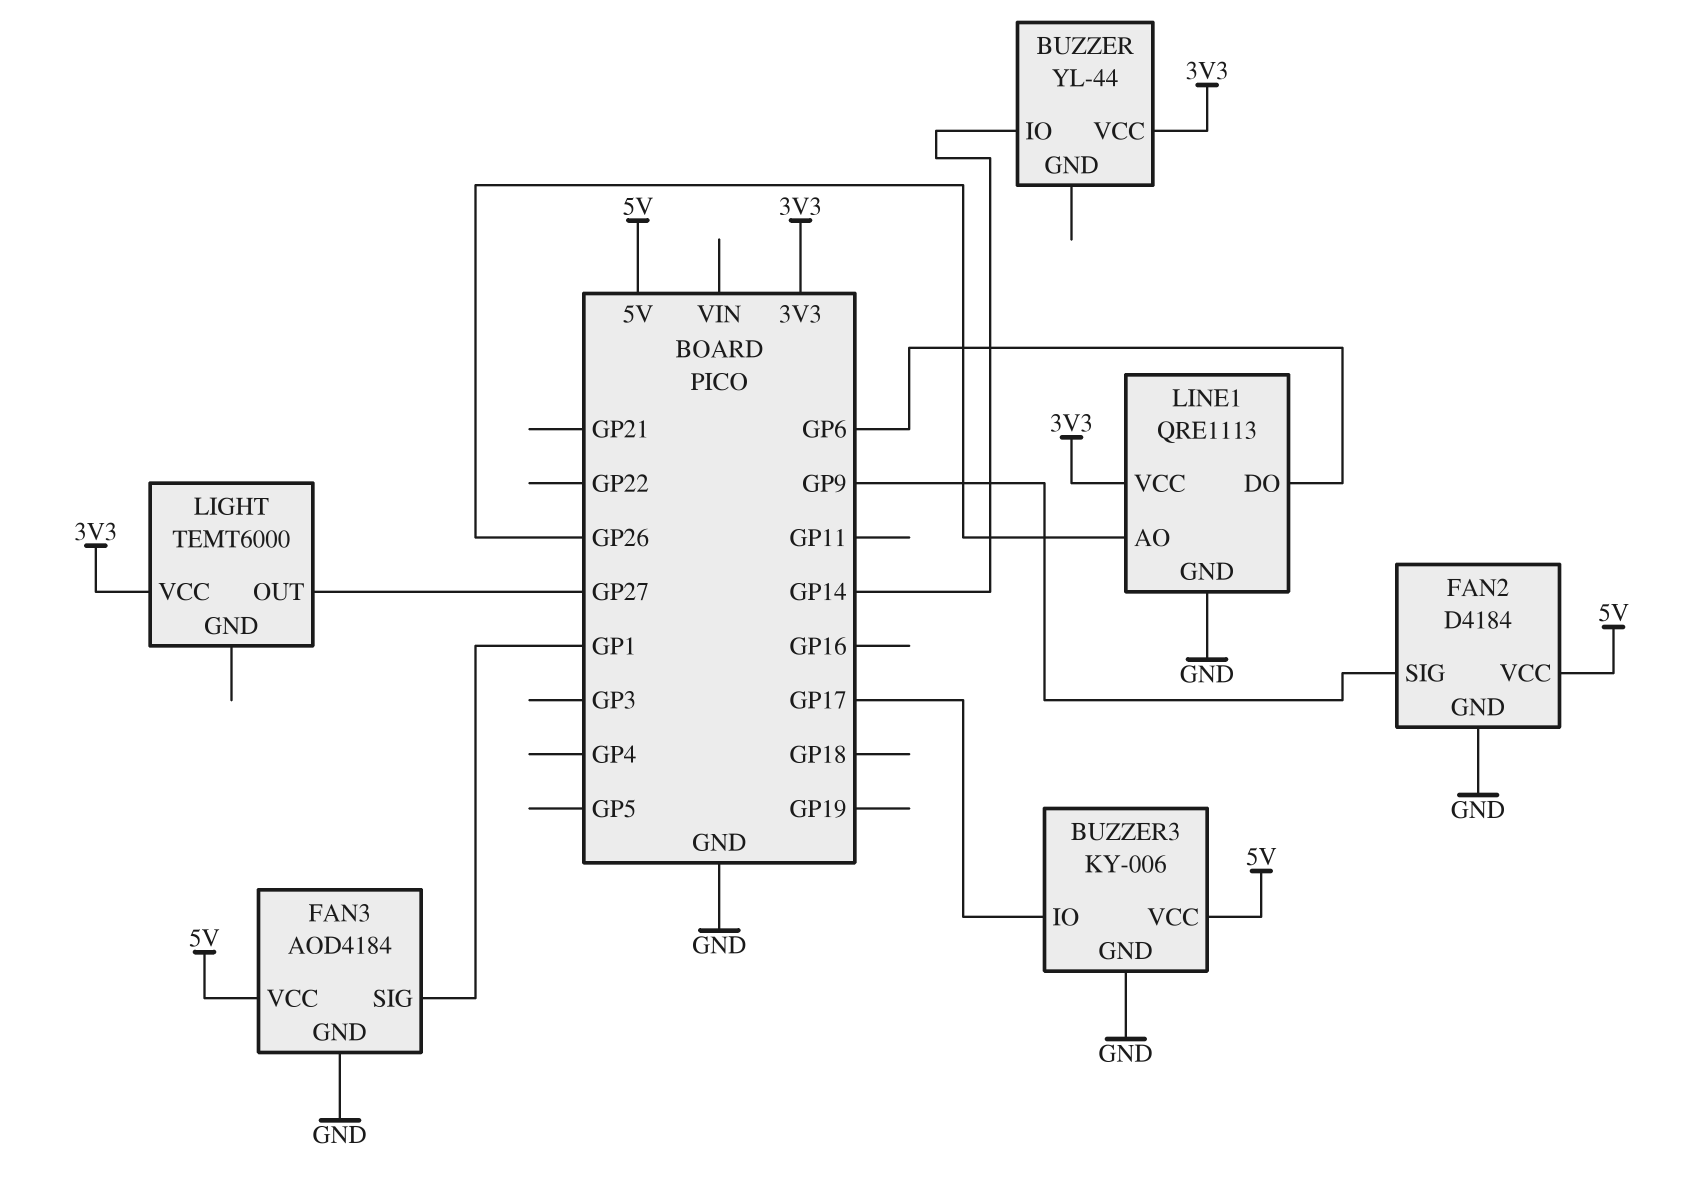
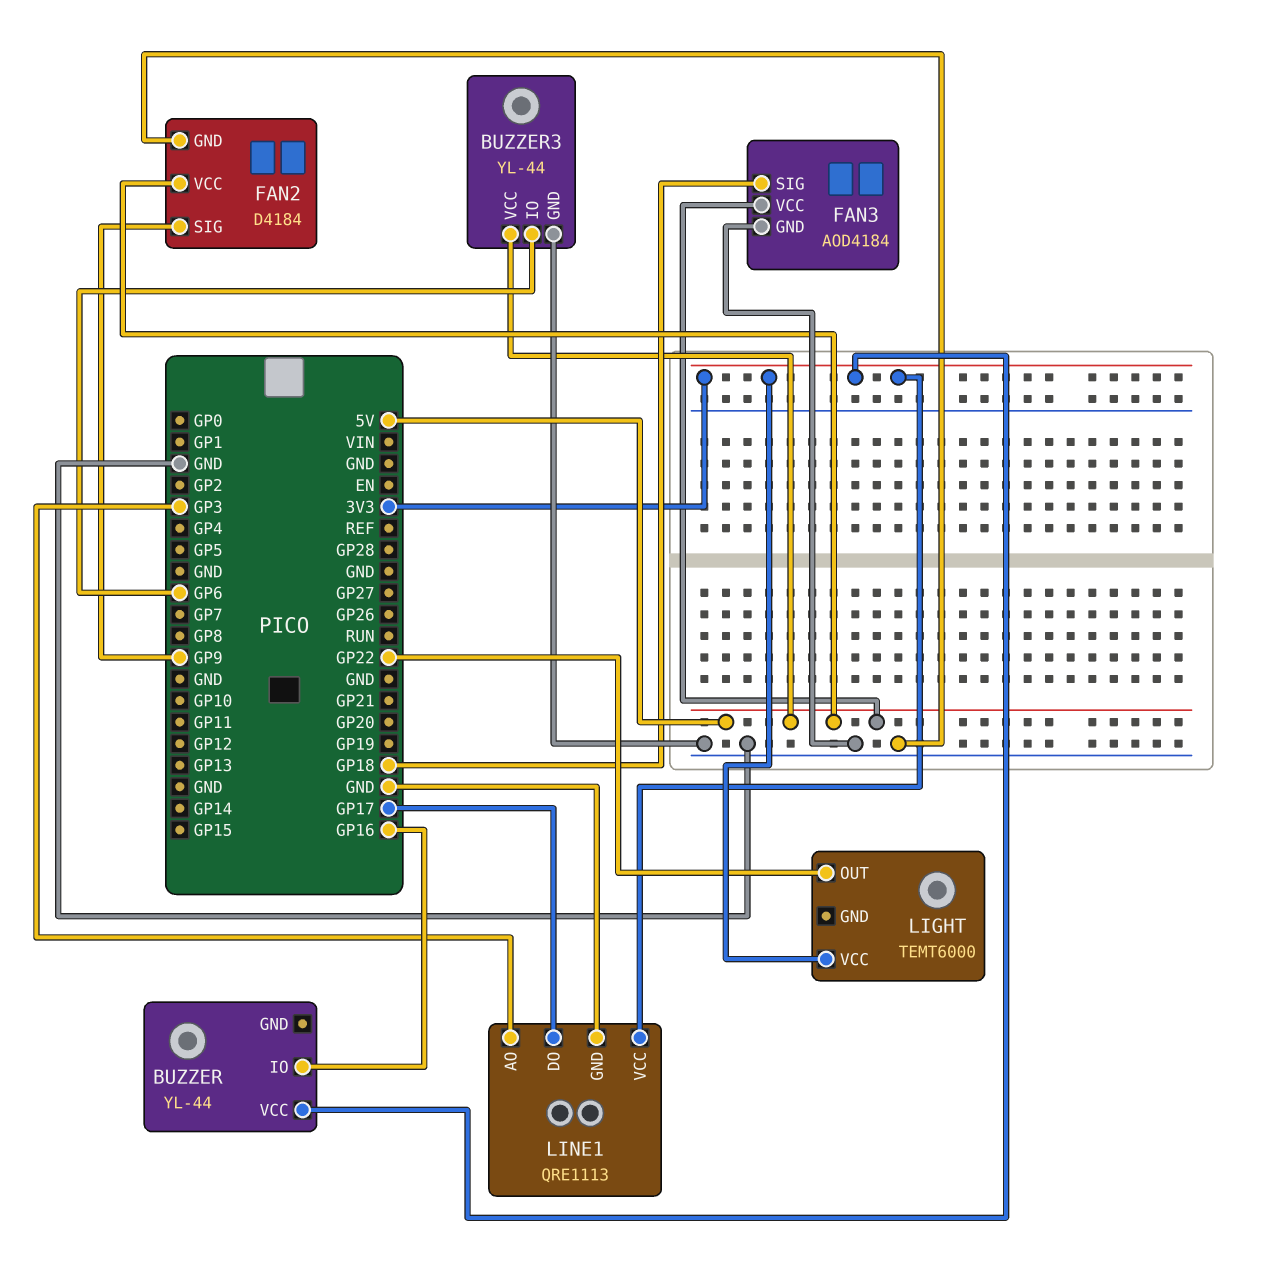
BUZZER pin IO: GP14 -> GP16
BUZZER3: KY-006 -> YL-44
BUZZER3 pin IO: GP17 -> GP6
FAN3 pin SIG: GP1 -> GP18
LIGHT pin OUT: GP27 -> GP22
LINE1 pin AO: GP26 -> GP3
LINE1 pin DO: GP6 -> GP17

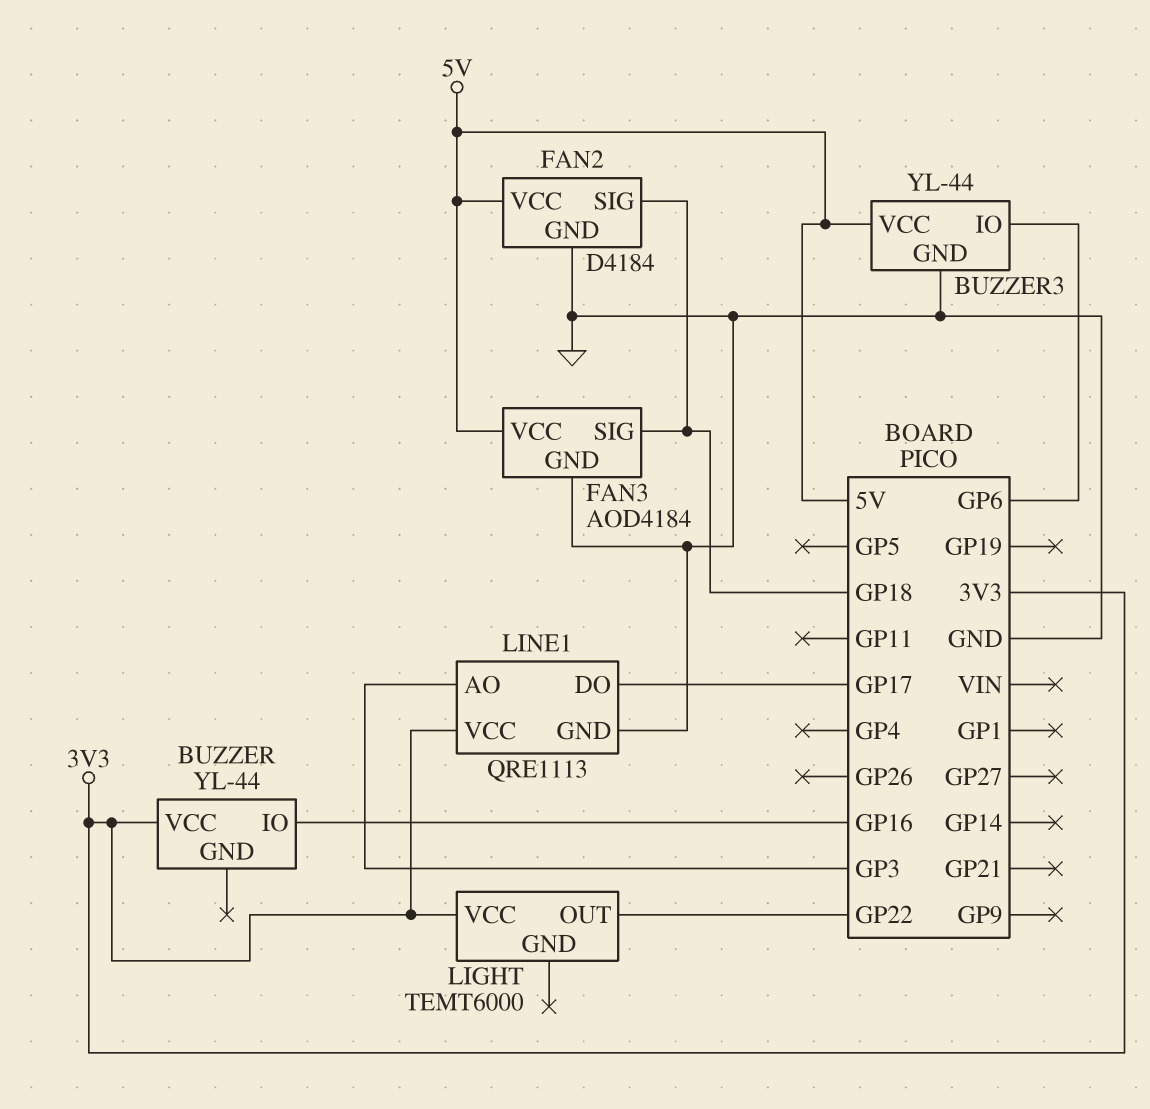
FAN2 pin SIG: GP9 -> GP18

